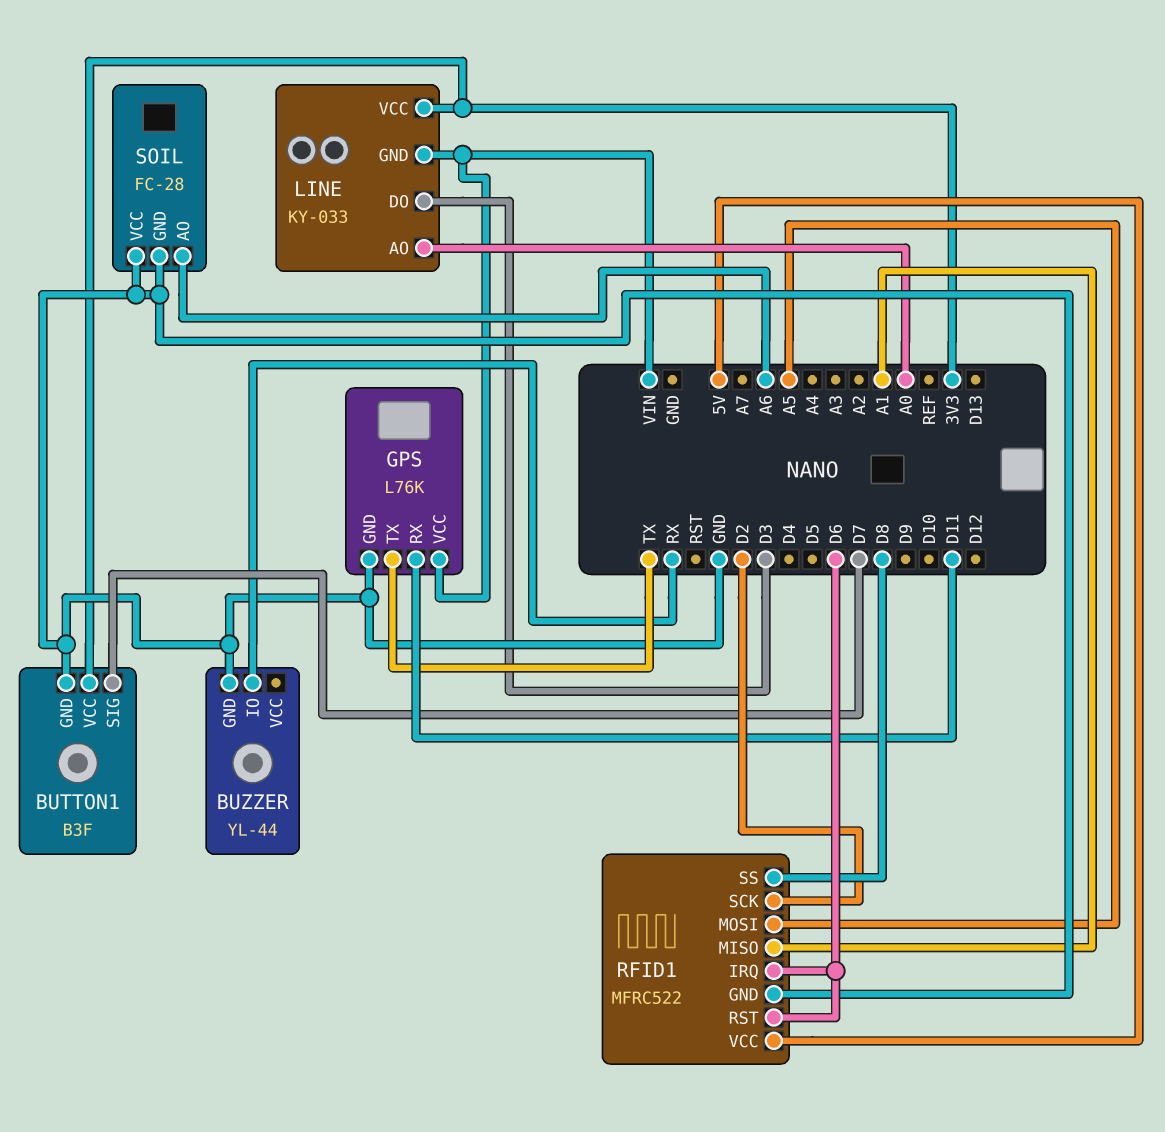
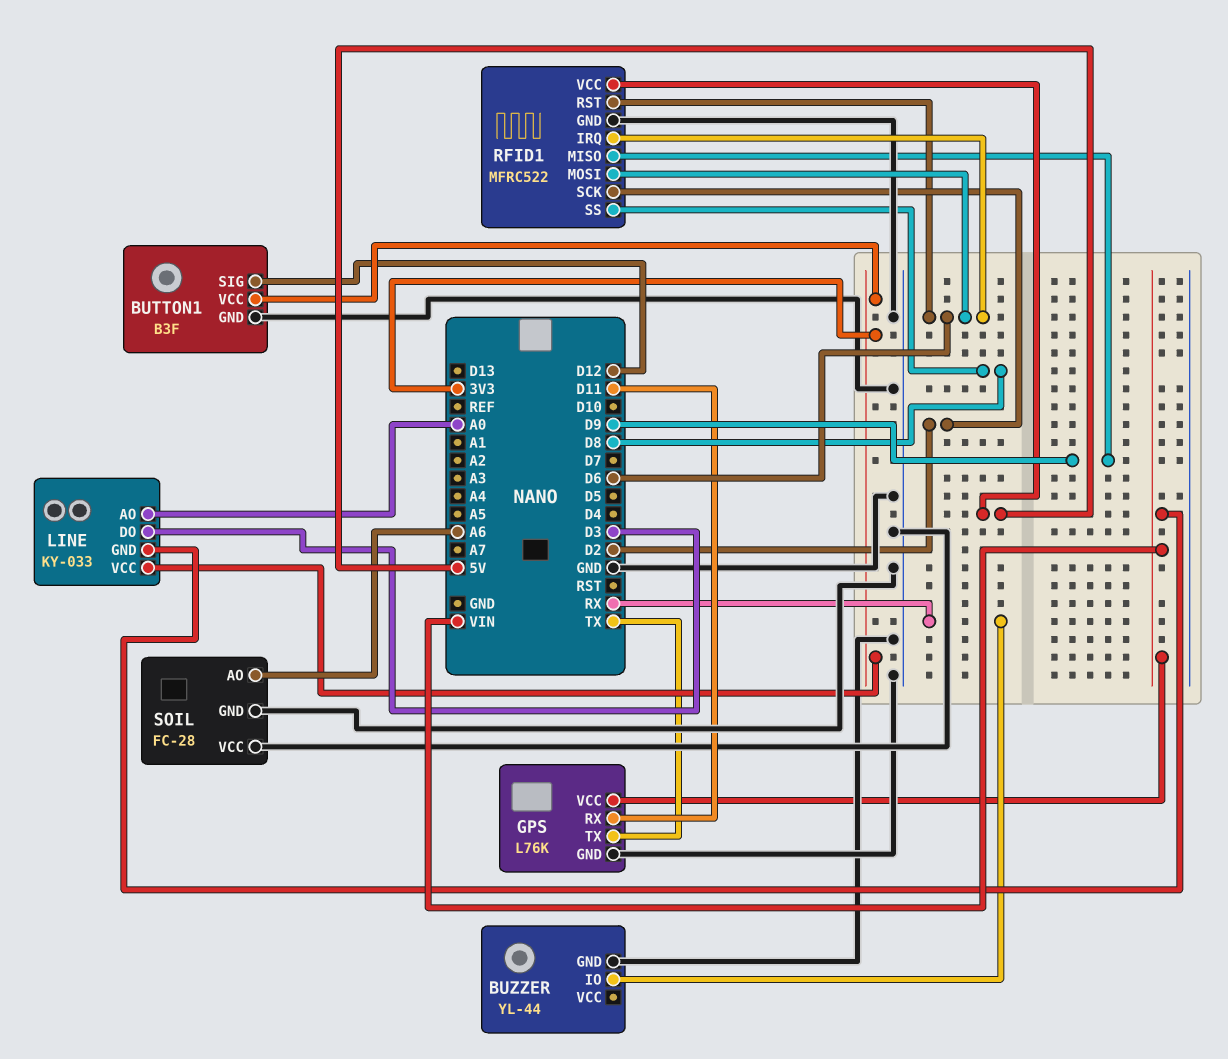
BUTTON1 pin SIG: D7 -> D12
RFID1 pin MISO: A1 -> D9
RFID1 pin MOSI: A5 -> D6

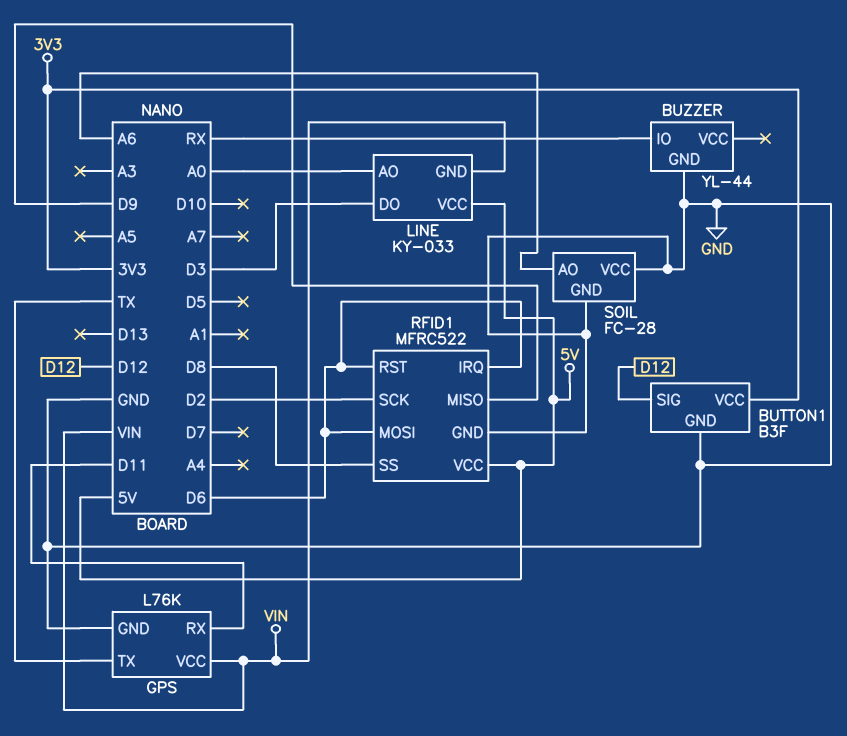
LINE pin VCC: 3V3 -> 5V

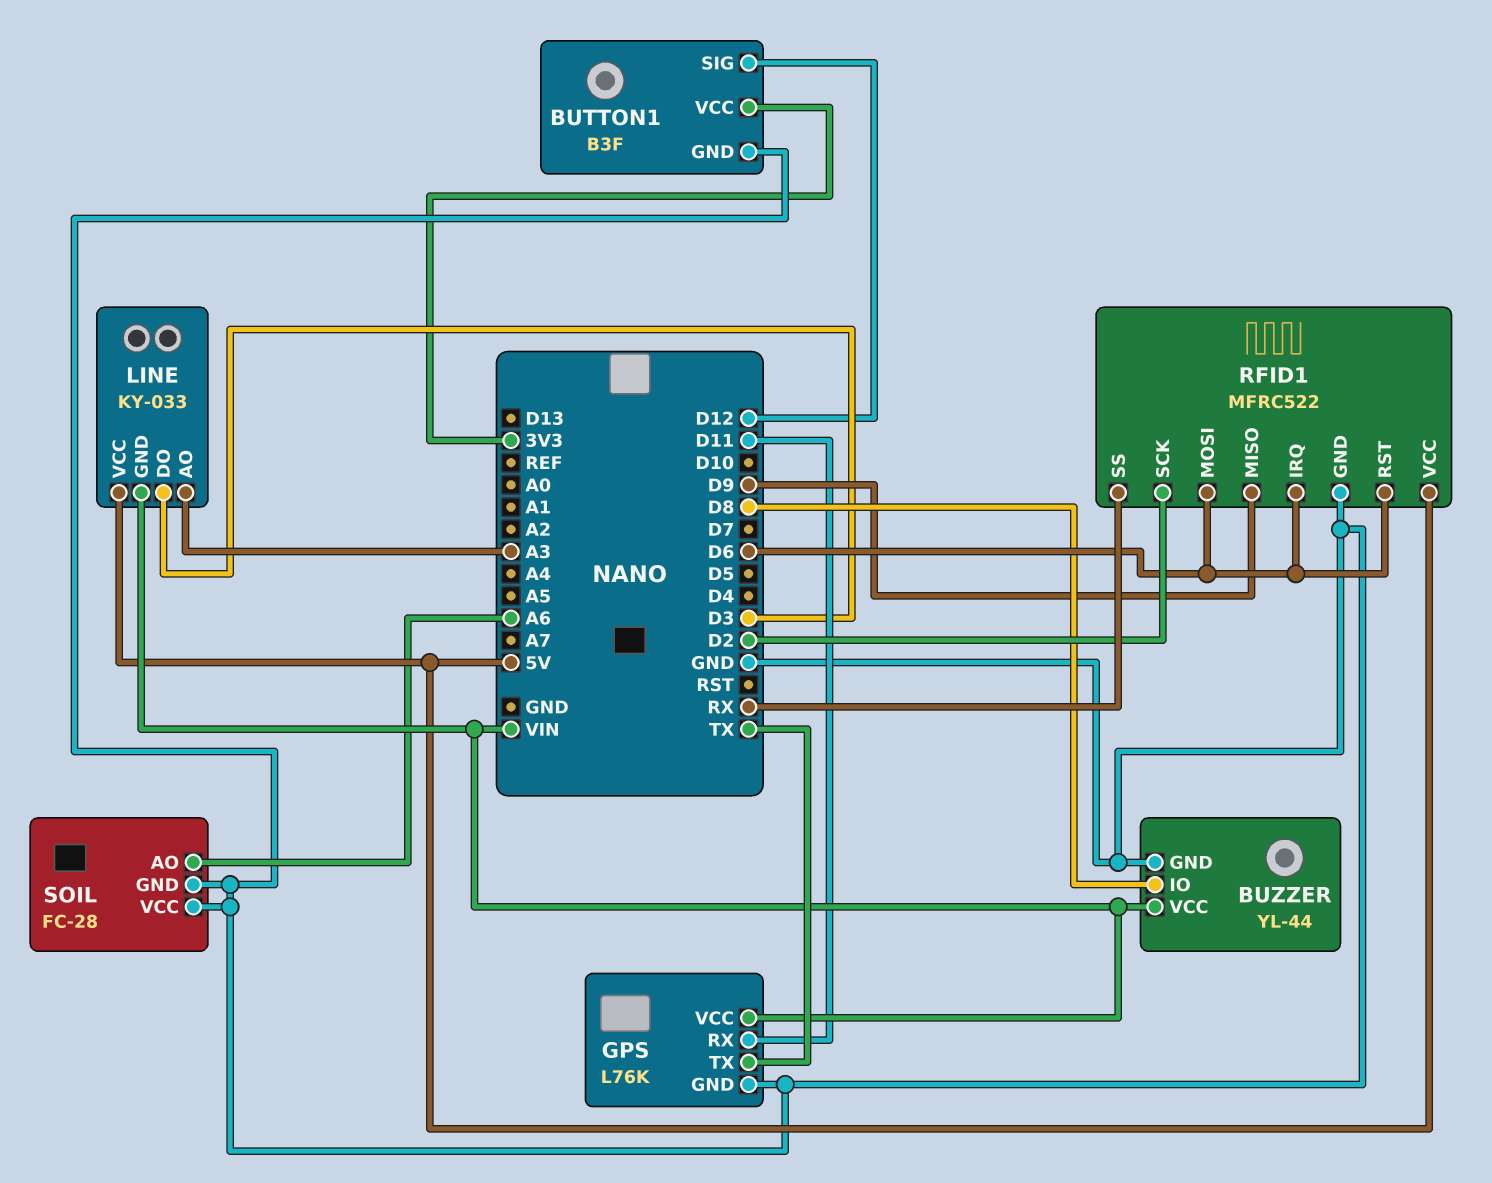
BUZZER pin IO: RX -> D8
BUZZER pin VCC: none -> VIN
LINE pin AO: A0 -> A3
RFID1 pin SS: D8 -> RX

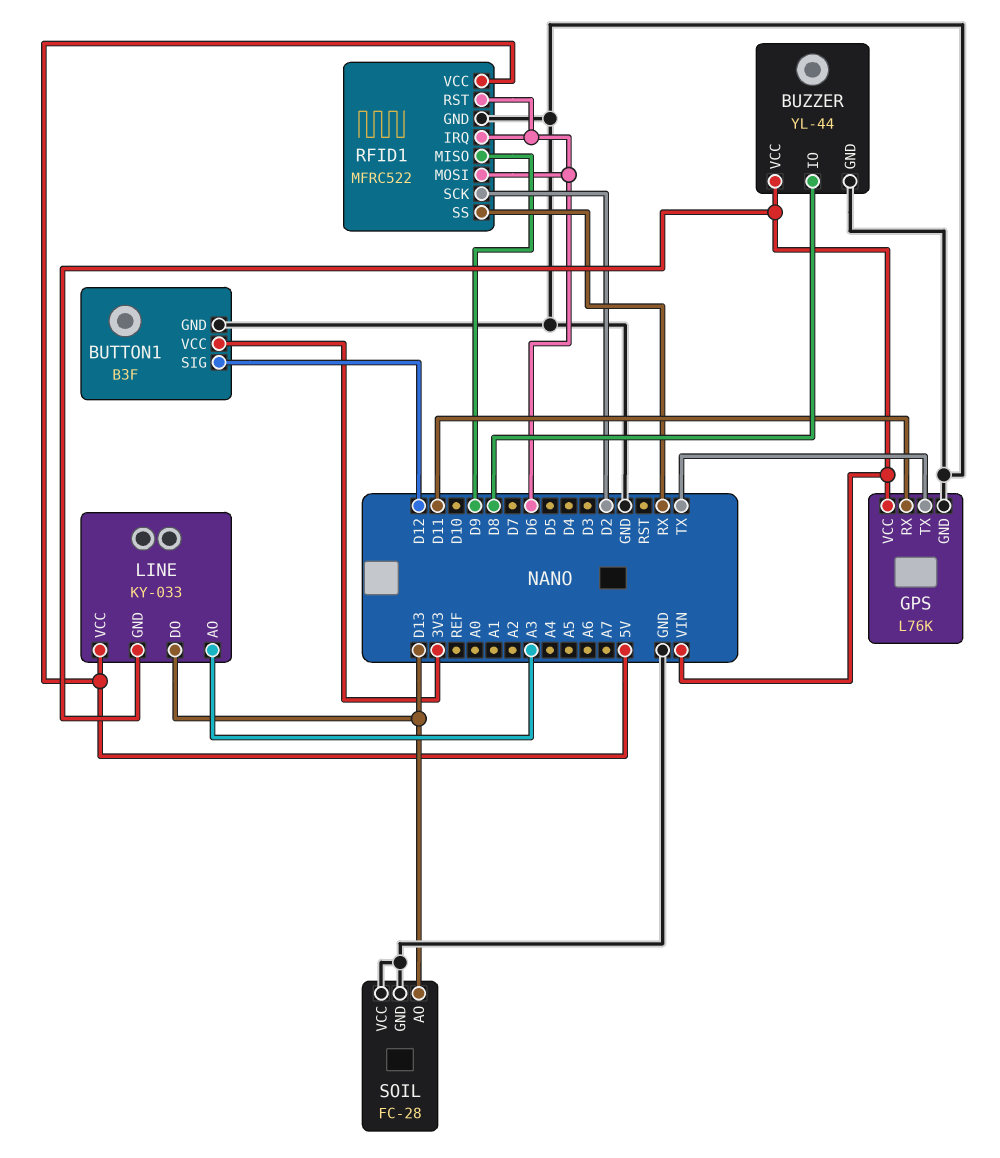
LINE pin DO: D3 -> D13
SOIL pin AO: A6 -> D13

